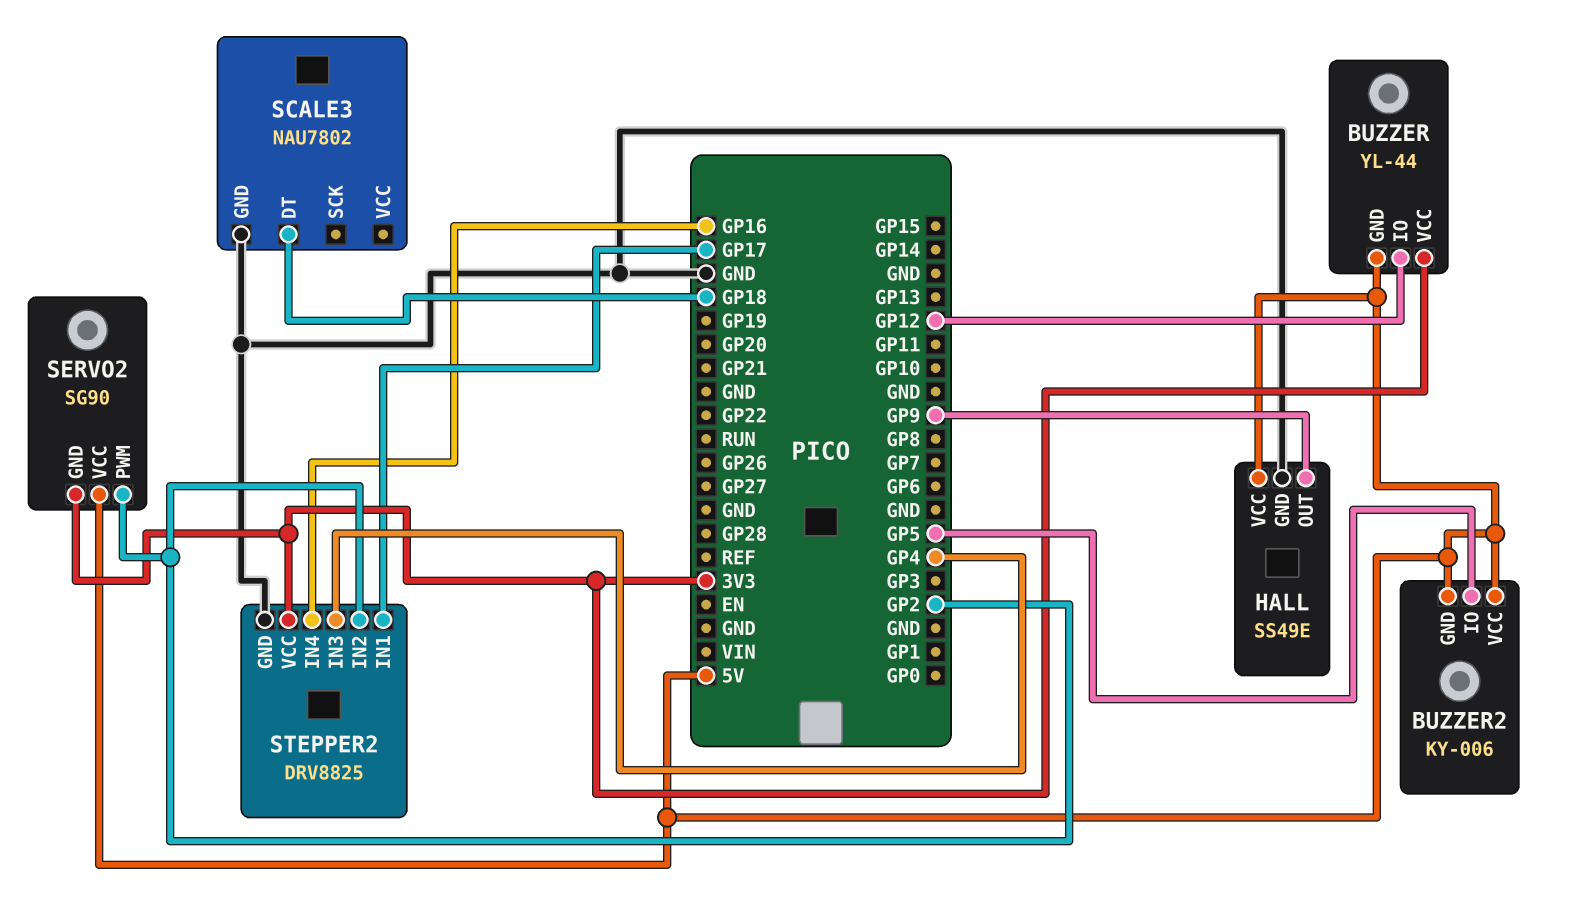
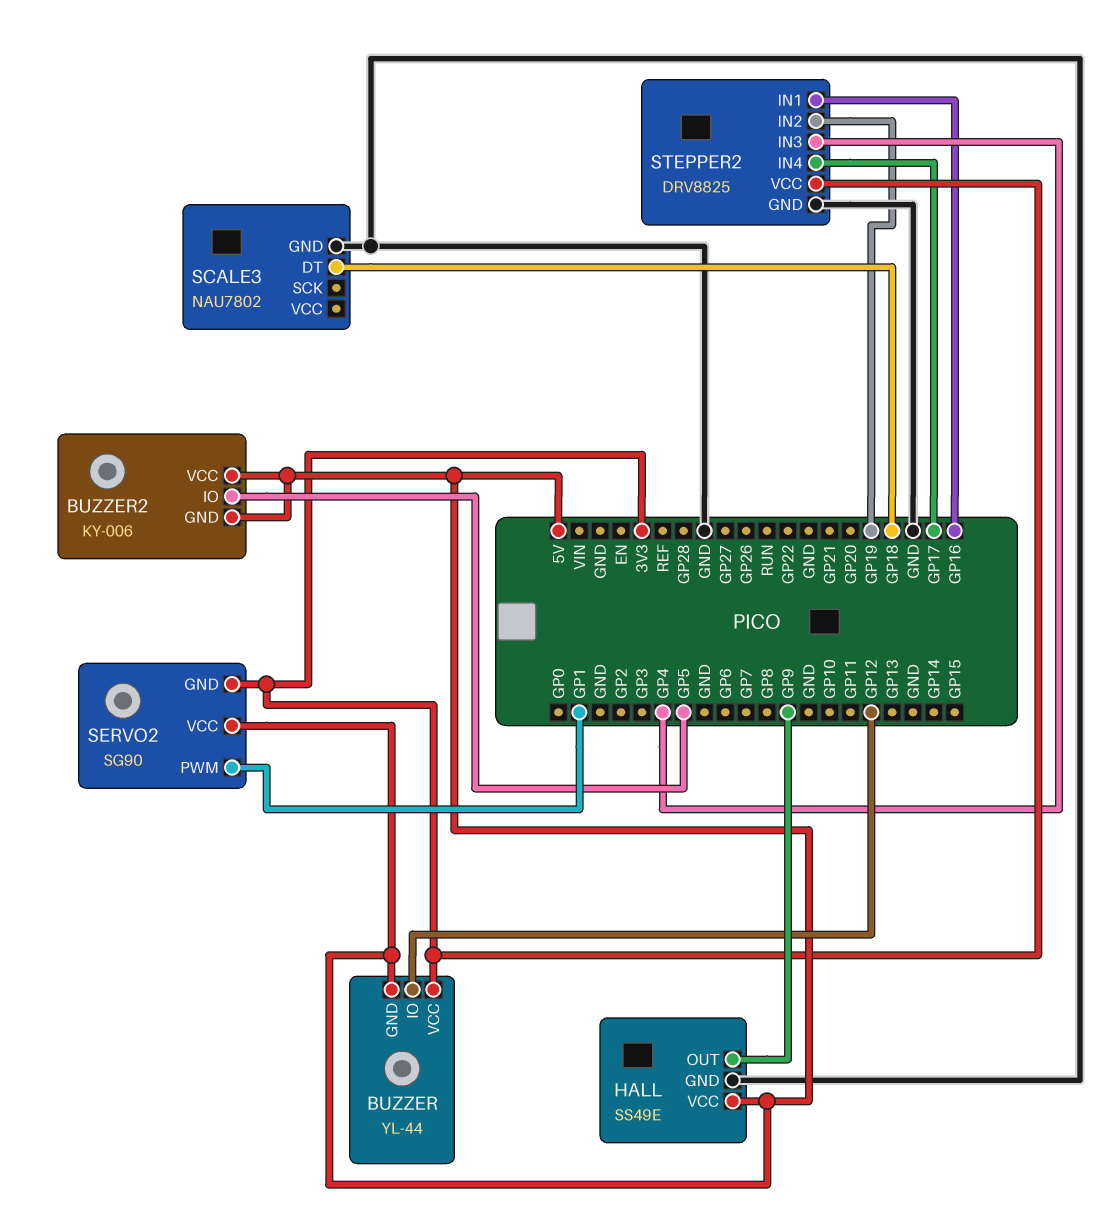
SERVO2 pin PWM: GP2 -> GP1
STEPPER2 pin IN1: GP17 -> GP16
STEPPER2 pin IN2: GP2 -> GP19
STEPPER2 pin IN4: GP16 -> GP17

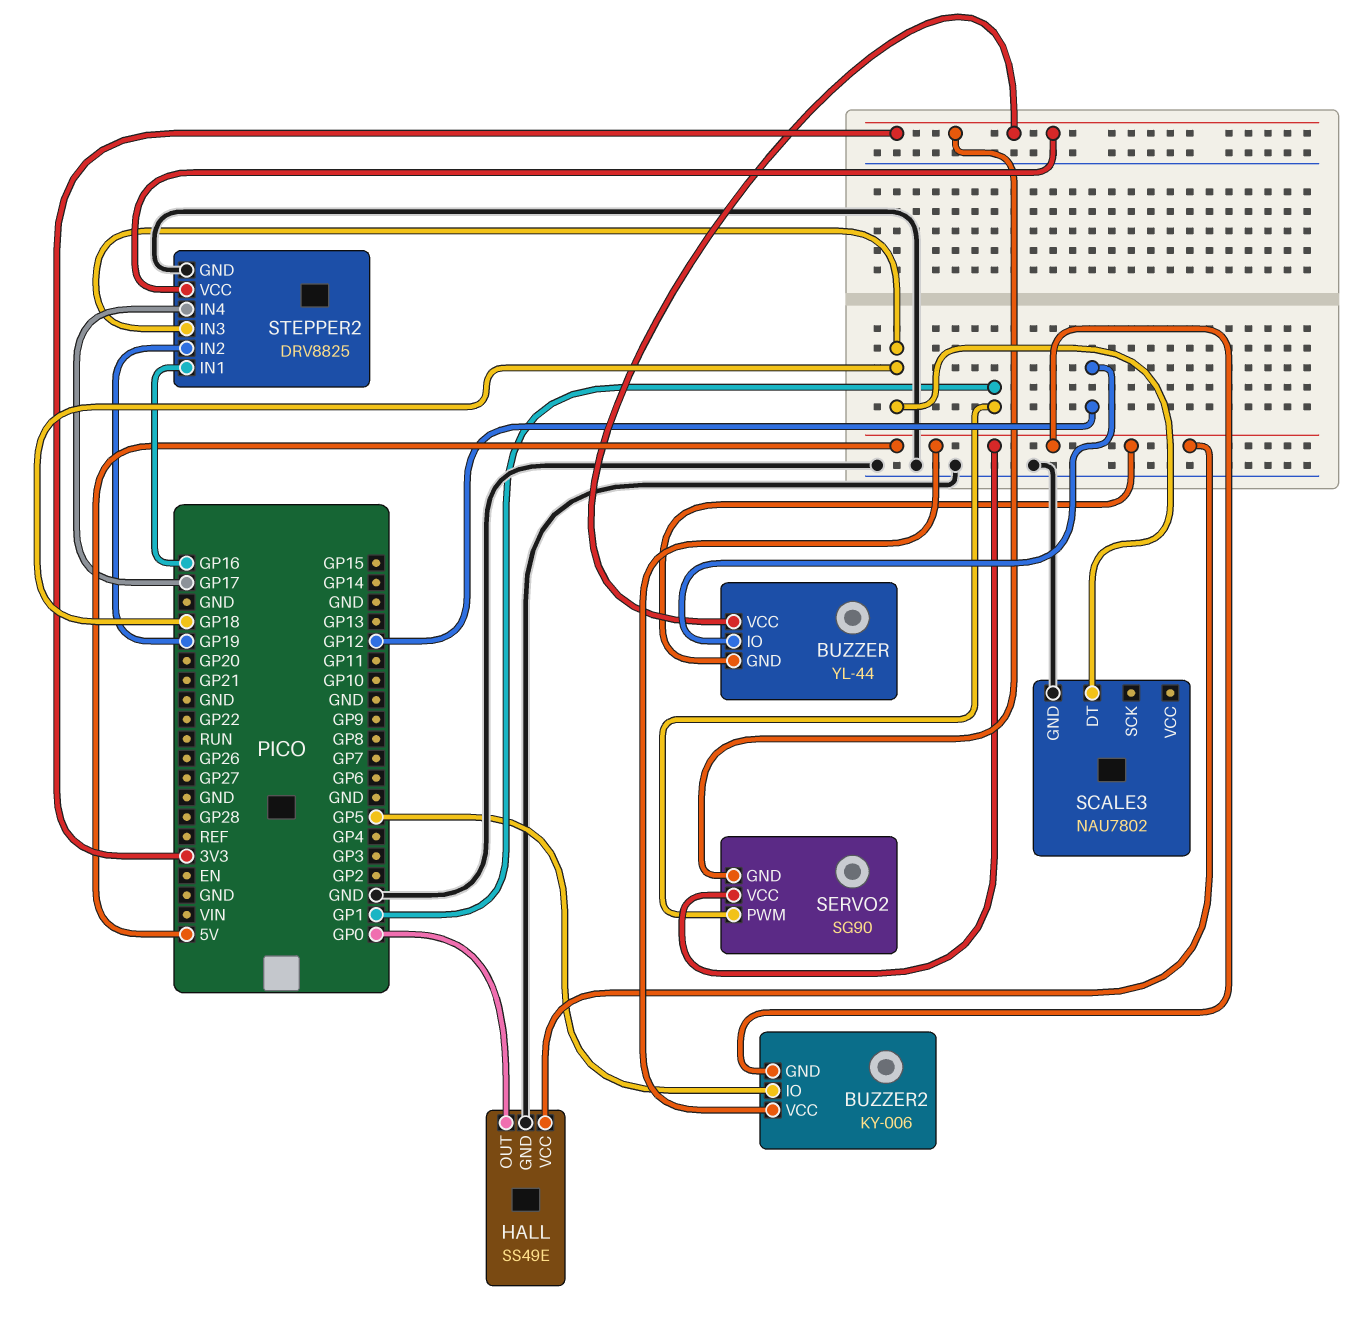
HALL pin OUT: GP9 -> GP0
STEPPER2 pin IN3: GP4 -> GP18

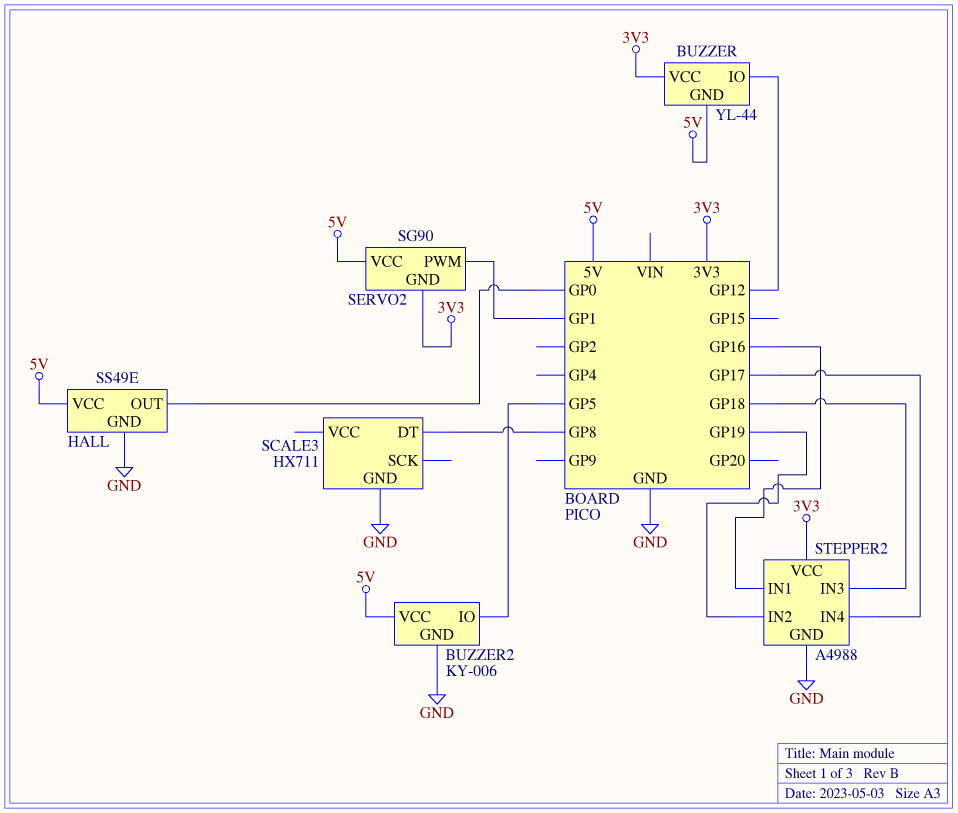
BUZZER2 pin GND: 5V -> GND
SCALE3: NAU7802 -> HX711
SCALE3 pin DT: GP18 -> GP8
STEPPER2: DRV8825 -> A4988

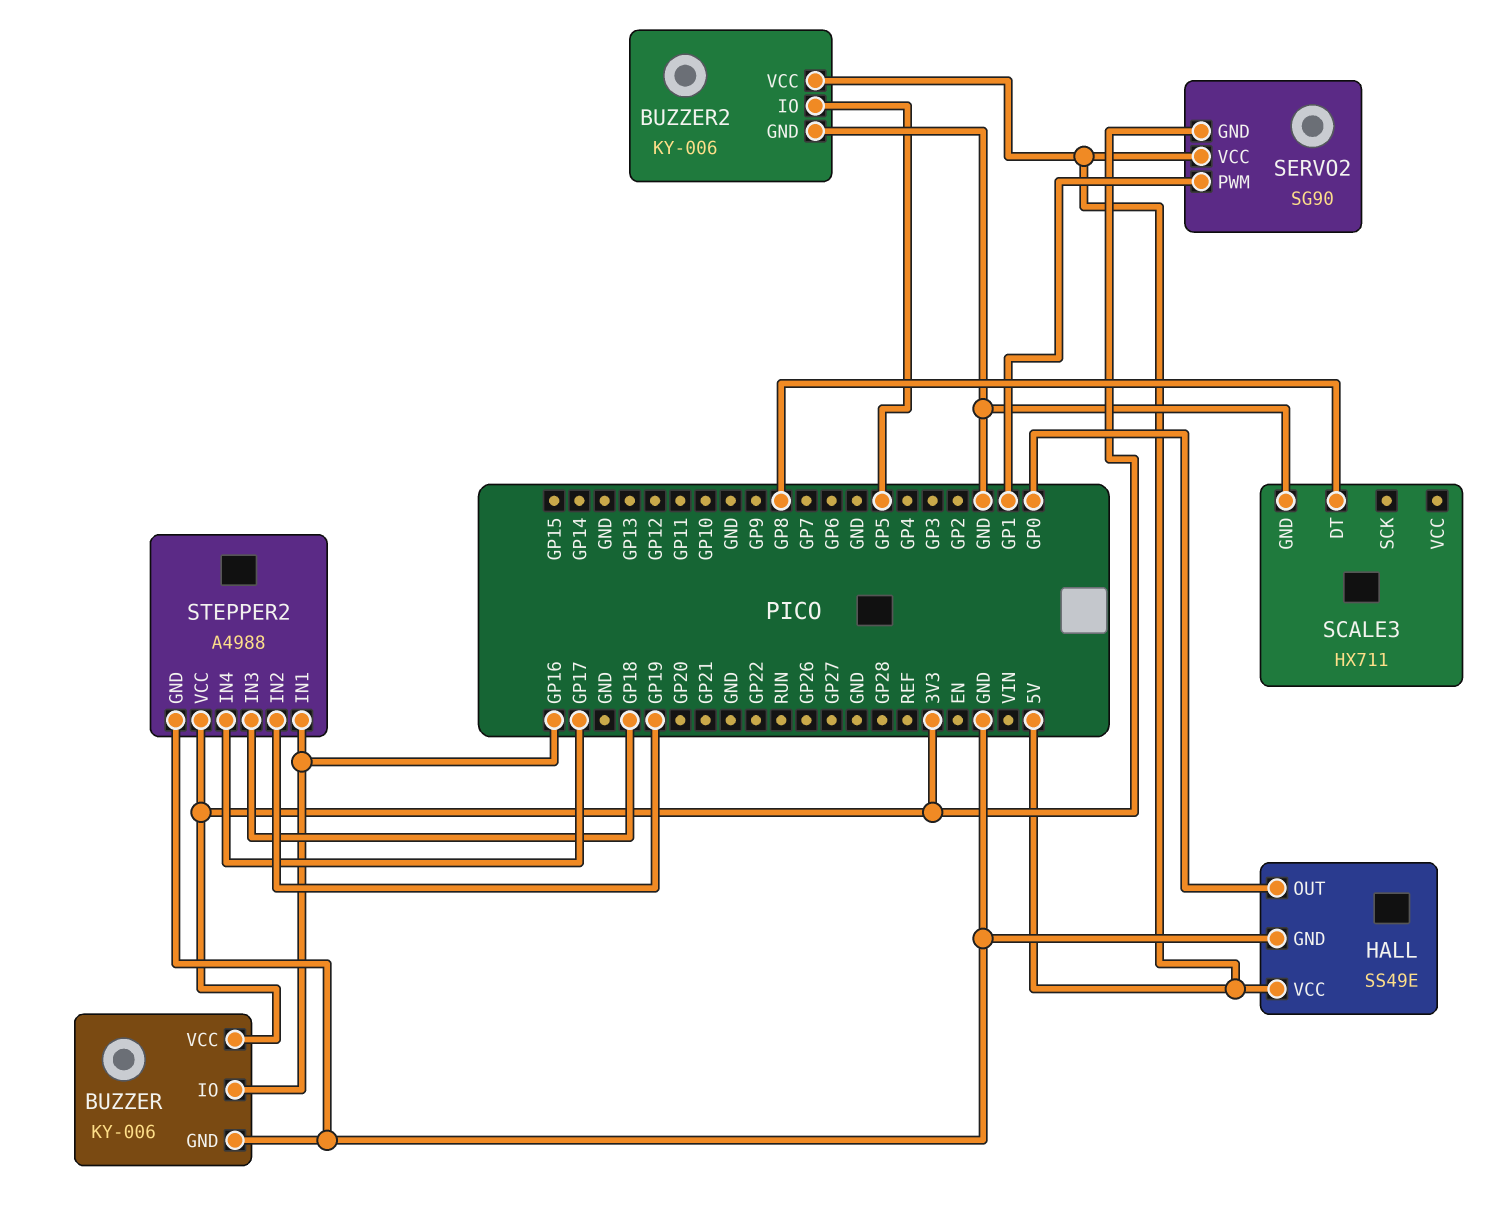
BUZZER: YL-44 -> KY-006
BUZZER pin GND: 5V -> GND
BUZZER pin IO: GP12 -> GP16

